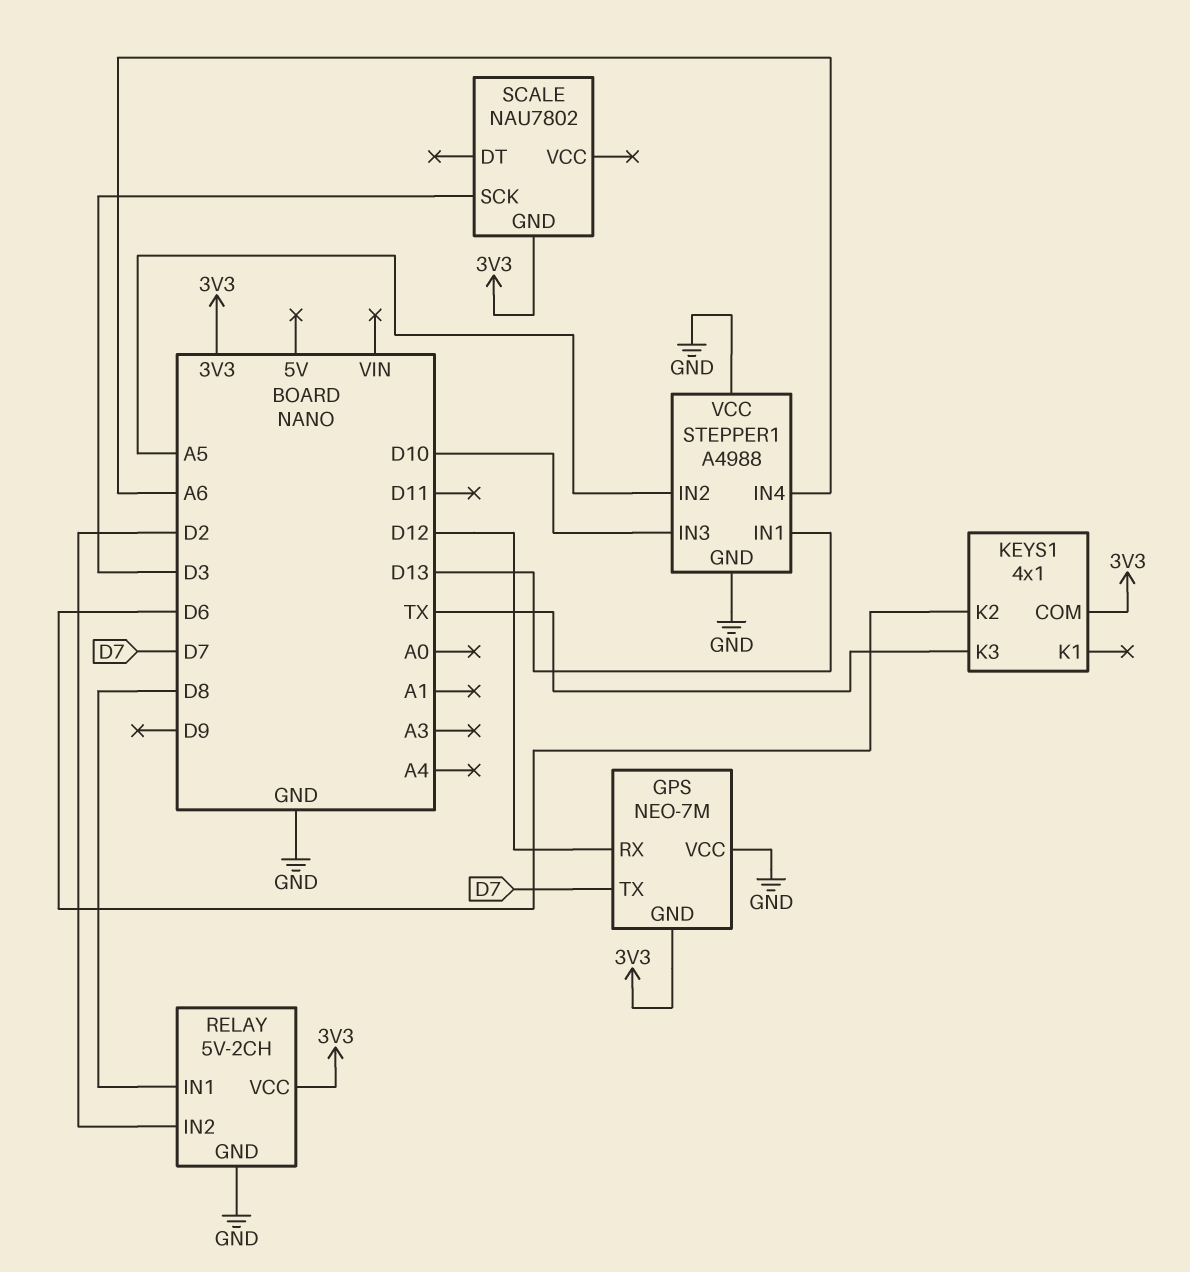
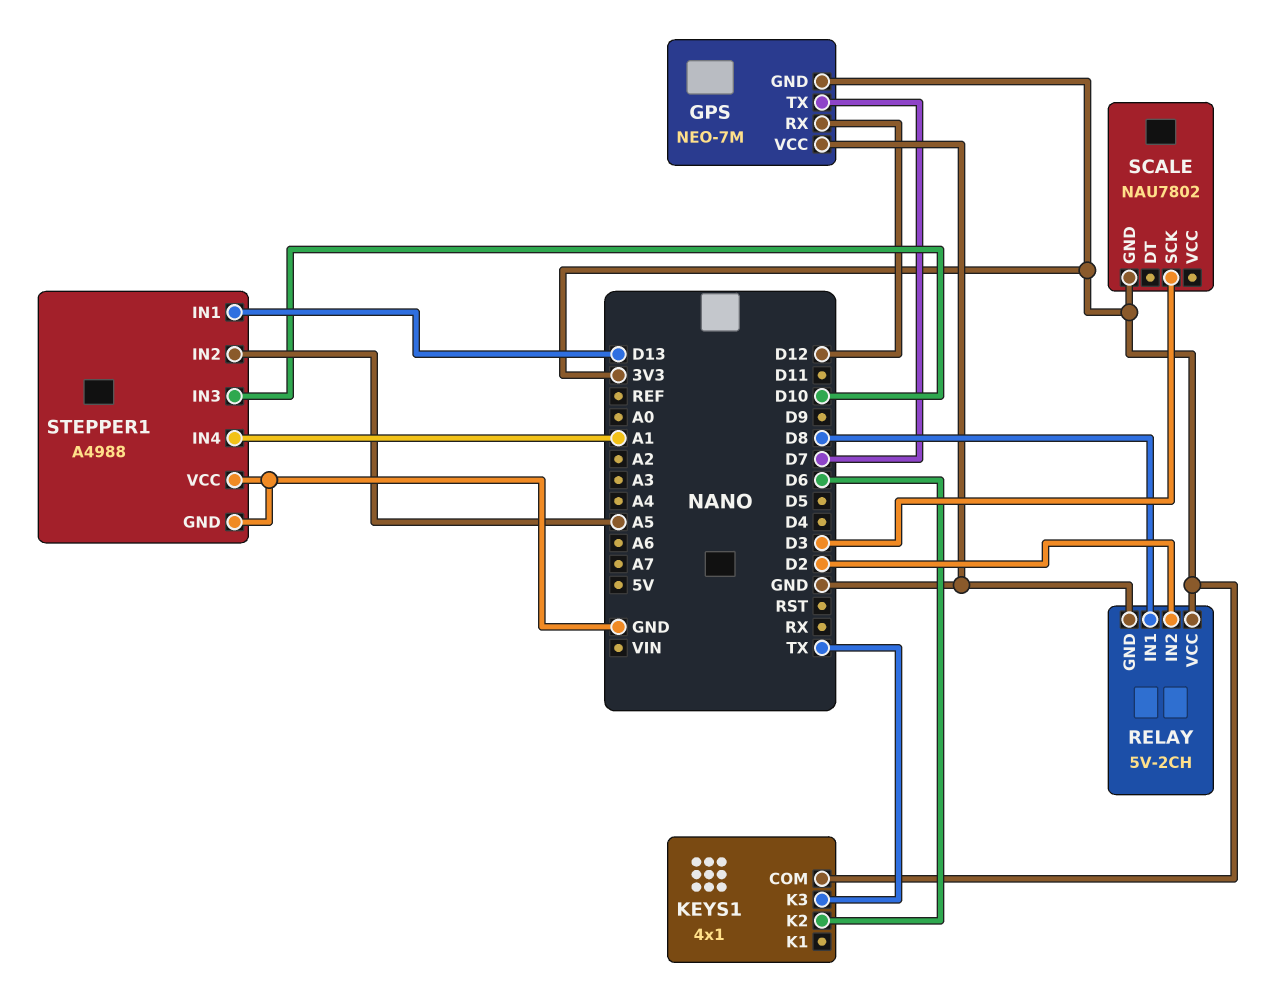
STEPPER1 pin IN4: A6 -> A1

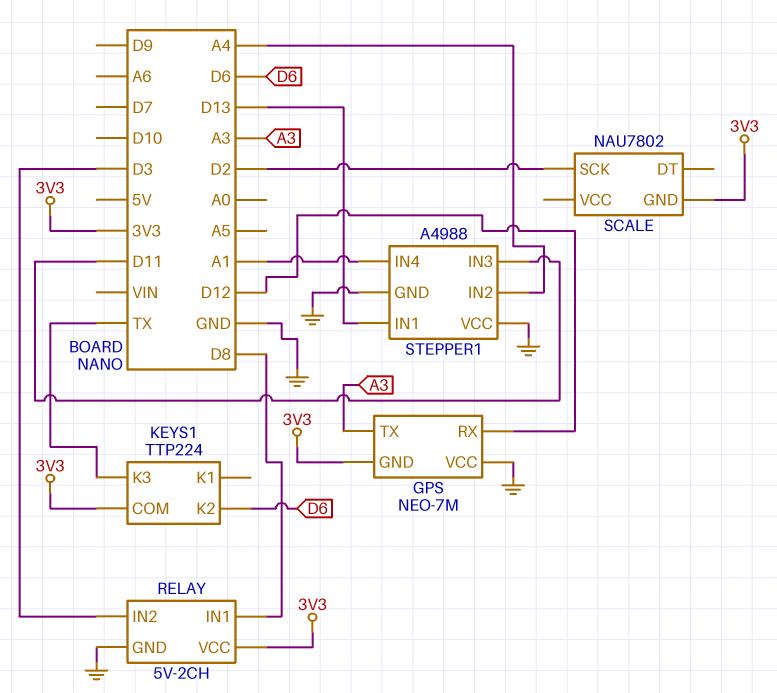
GPS pin TX: D7 -> A3
KEYS1: 4x1 -> TTP224
RELAY pin IN2: D2 -> D3
SCALE pin SCK: D3 -> D2
STEPPER1 pin IN2: A5 -> A4
STEPPER1 pin IN3: D10 -> D11

